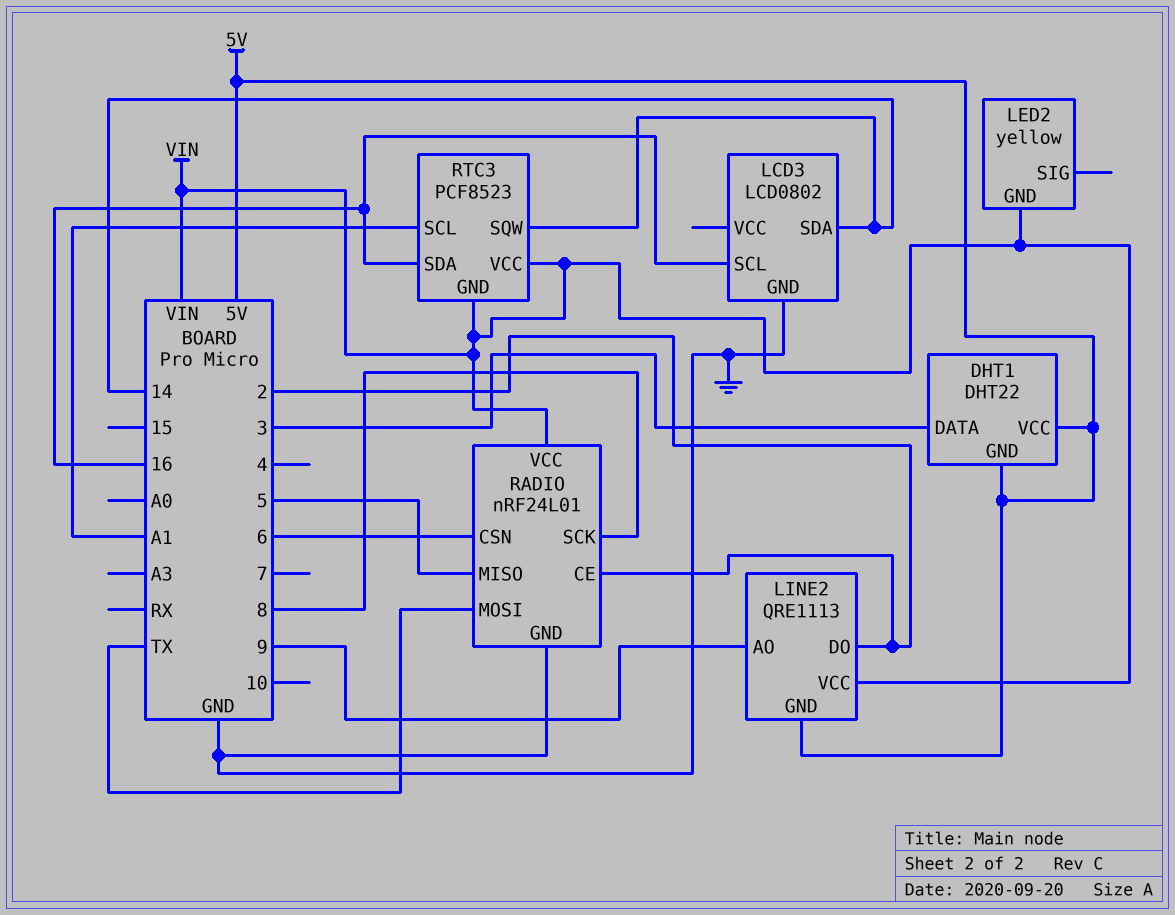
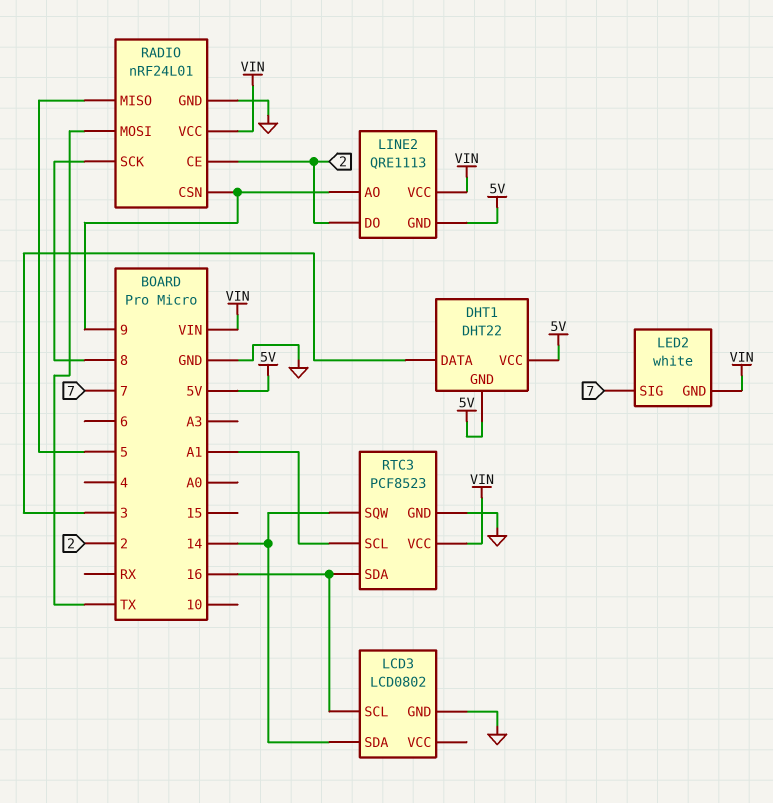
LED2: yellow -> white
LED2 pin SIG: none -> 7
RADIO pin CSN: 6 -> 9
RTC3 pin GND: VIN -> GND

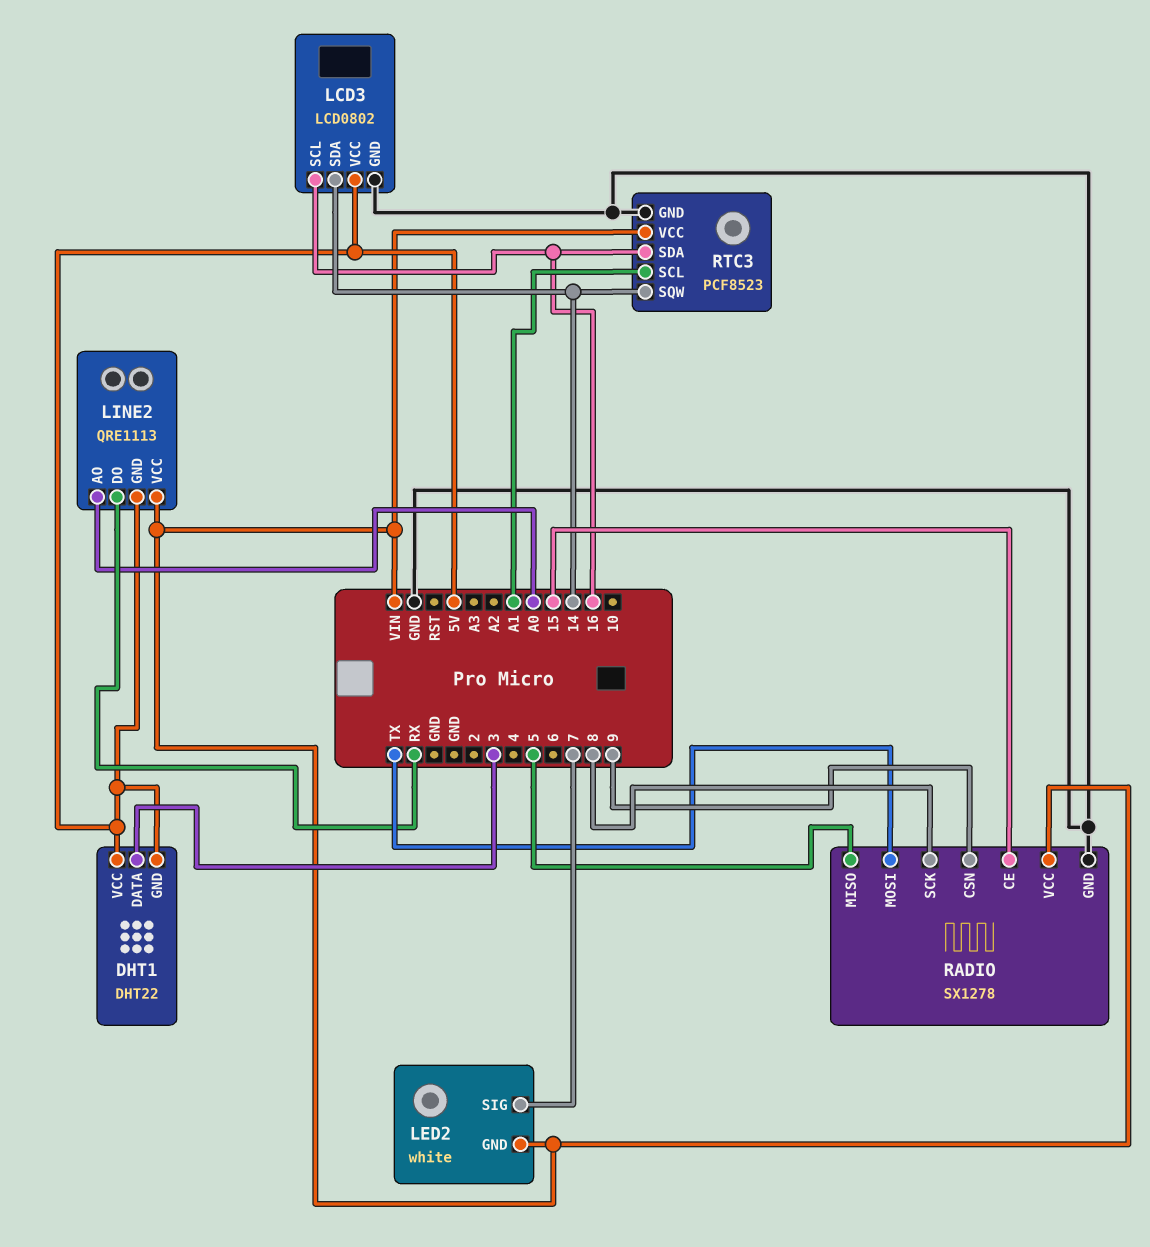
LCD3 pin VCC: none -> 5V
LINE2 pin AO: 9 -> A0
LINE2 pin DO: 2 -> RX
RADIO: nRF24L01 -> SX1278
RADIO pin CE: 2 -> 15

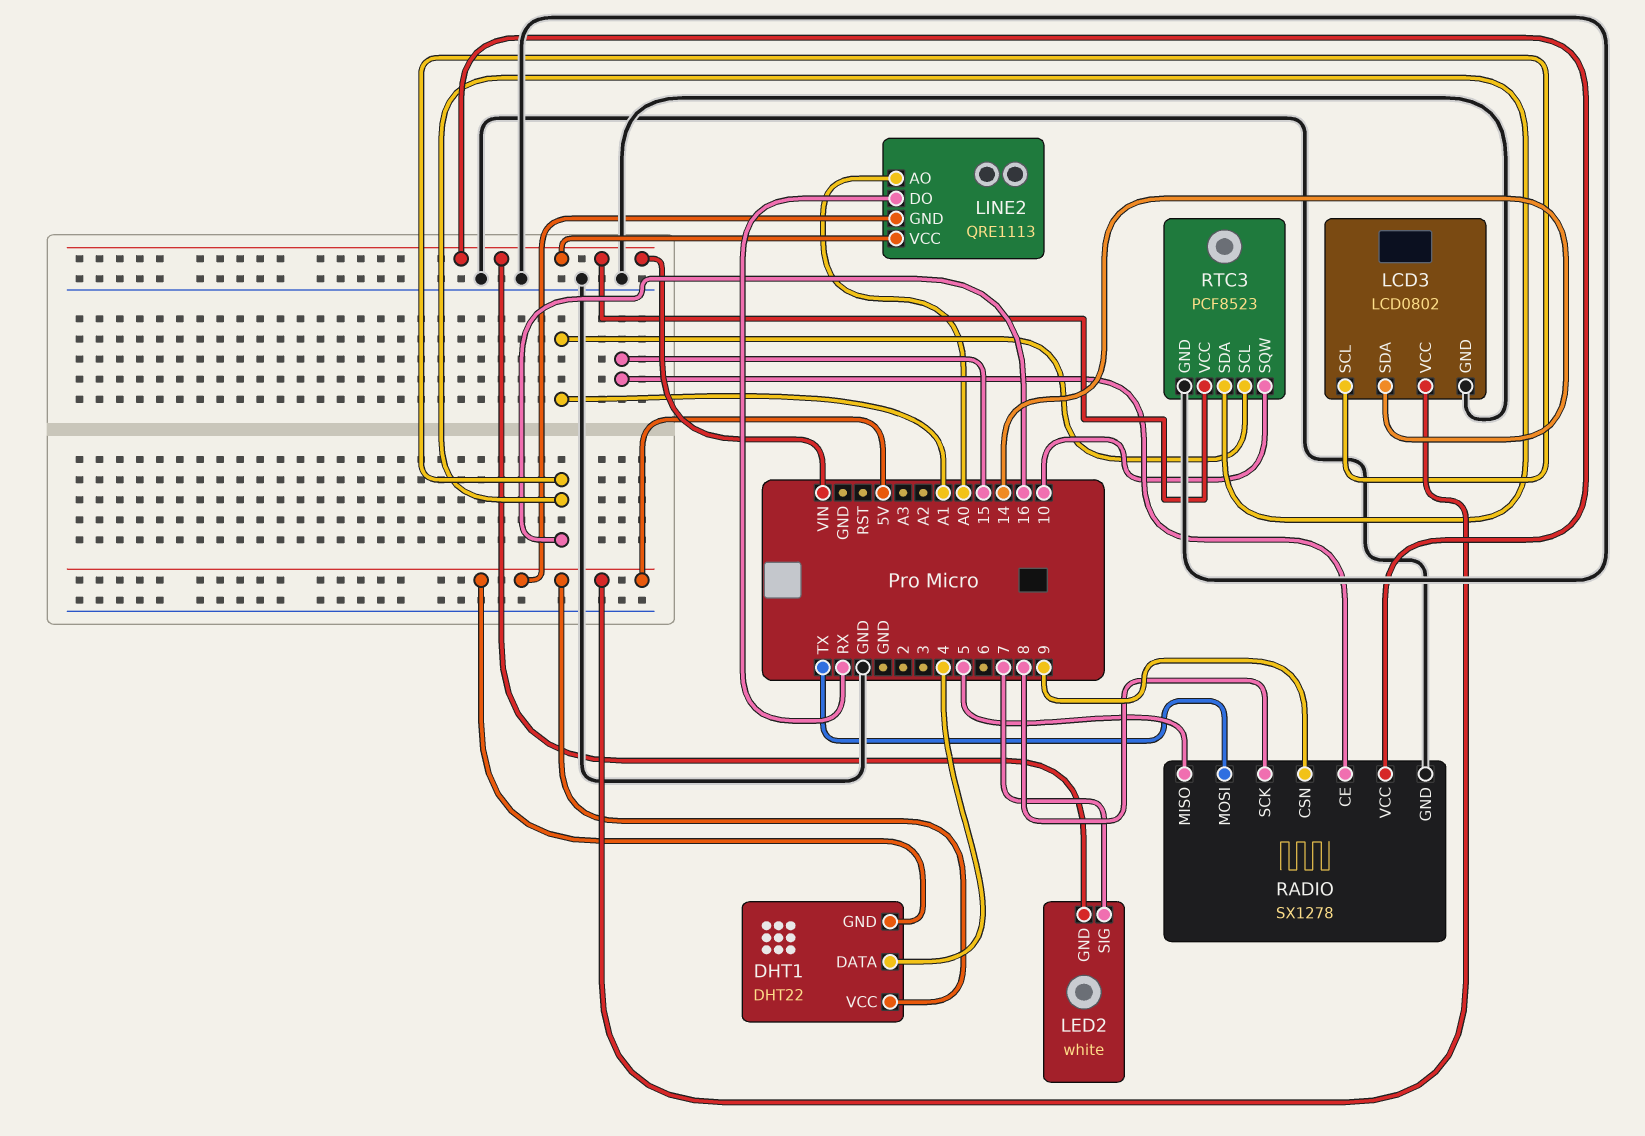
DHT1 pin DATA: 3 -> 4
RTC3 pin SQW: 14 -> 10

